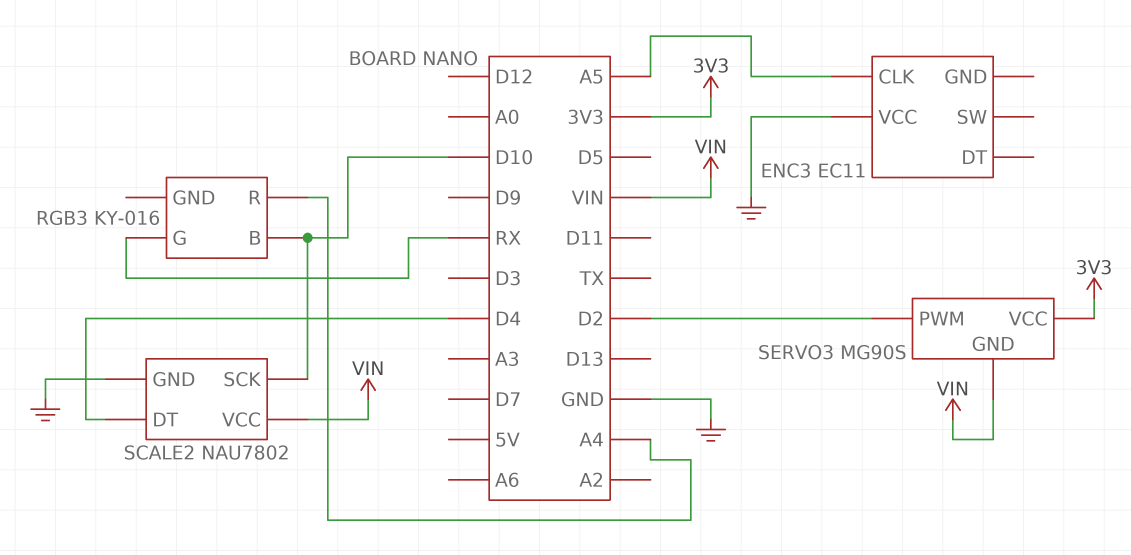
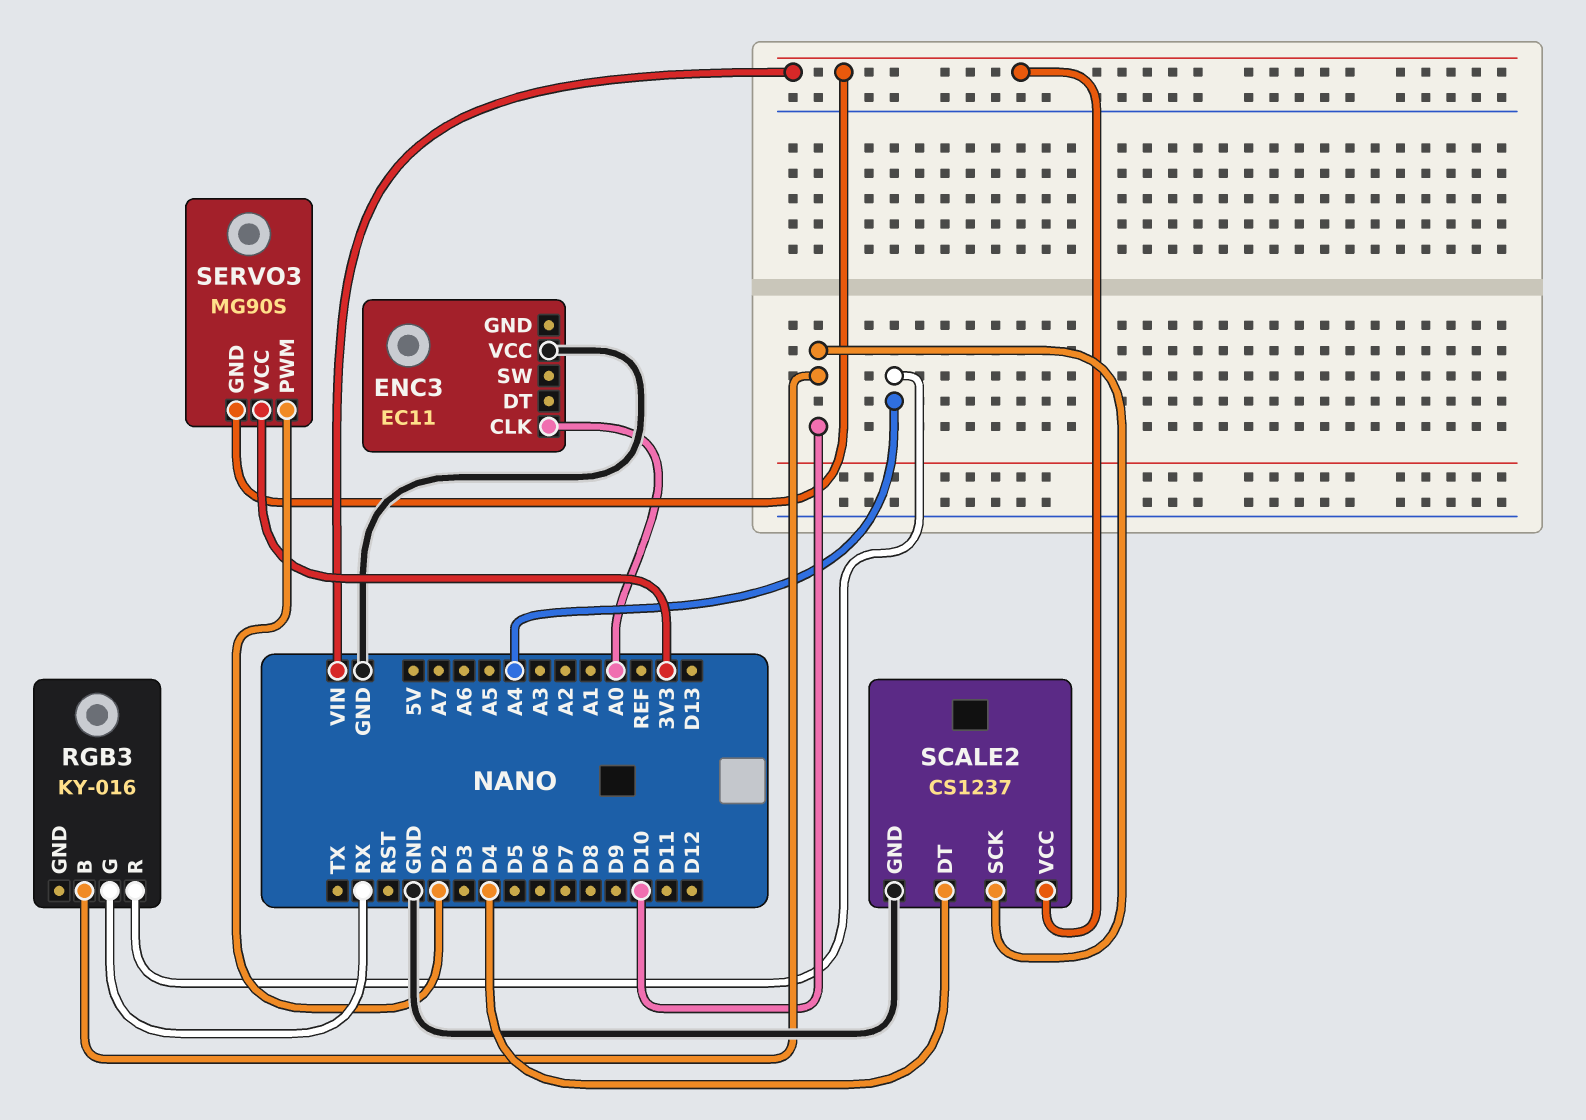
ENC3 pin CLK: A5 -> A0
SCALE2: NAU7802 -> CS1237

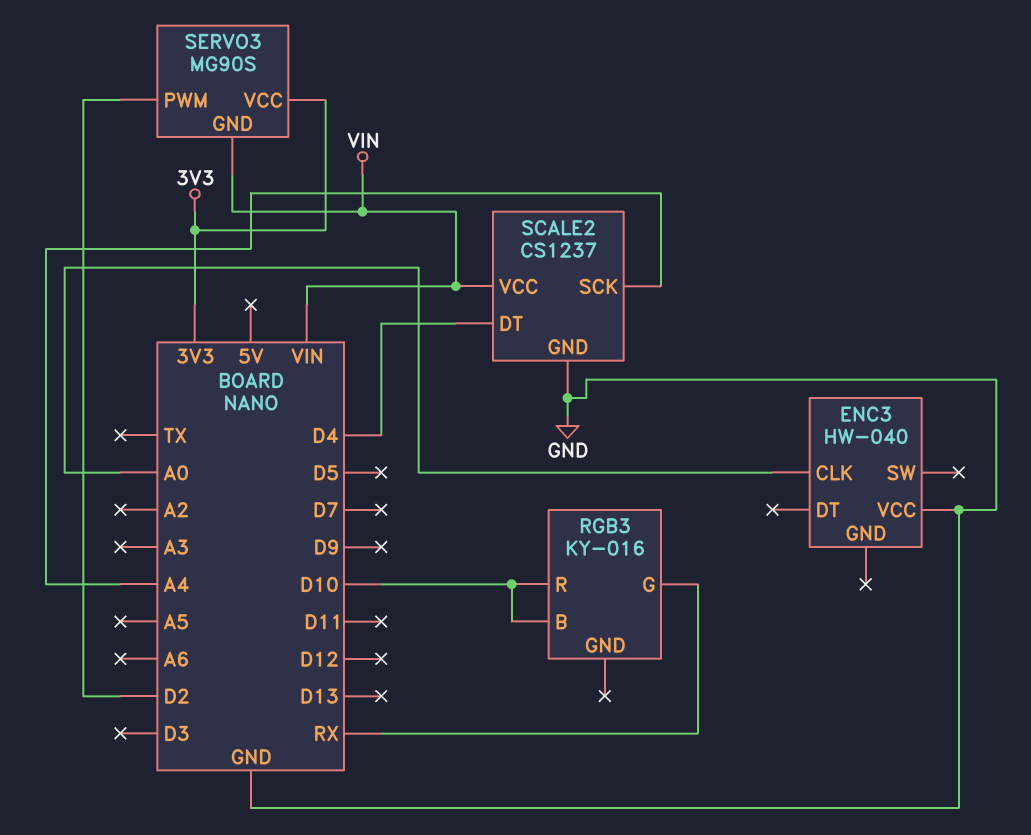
ENC3: EC11 -> HW-040
RGB3 pin R: A4 -> D10
SCALE2 pin SCK: D10 -> A4

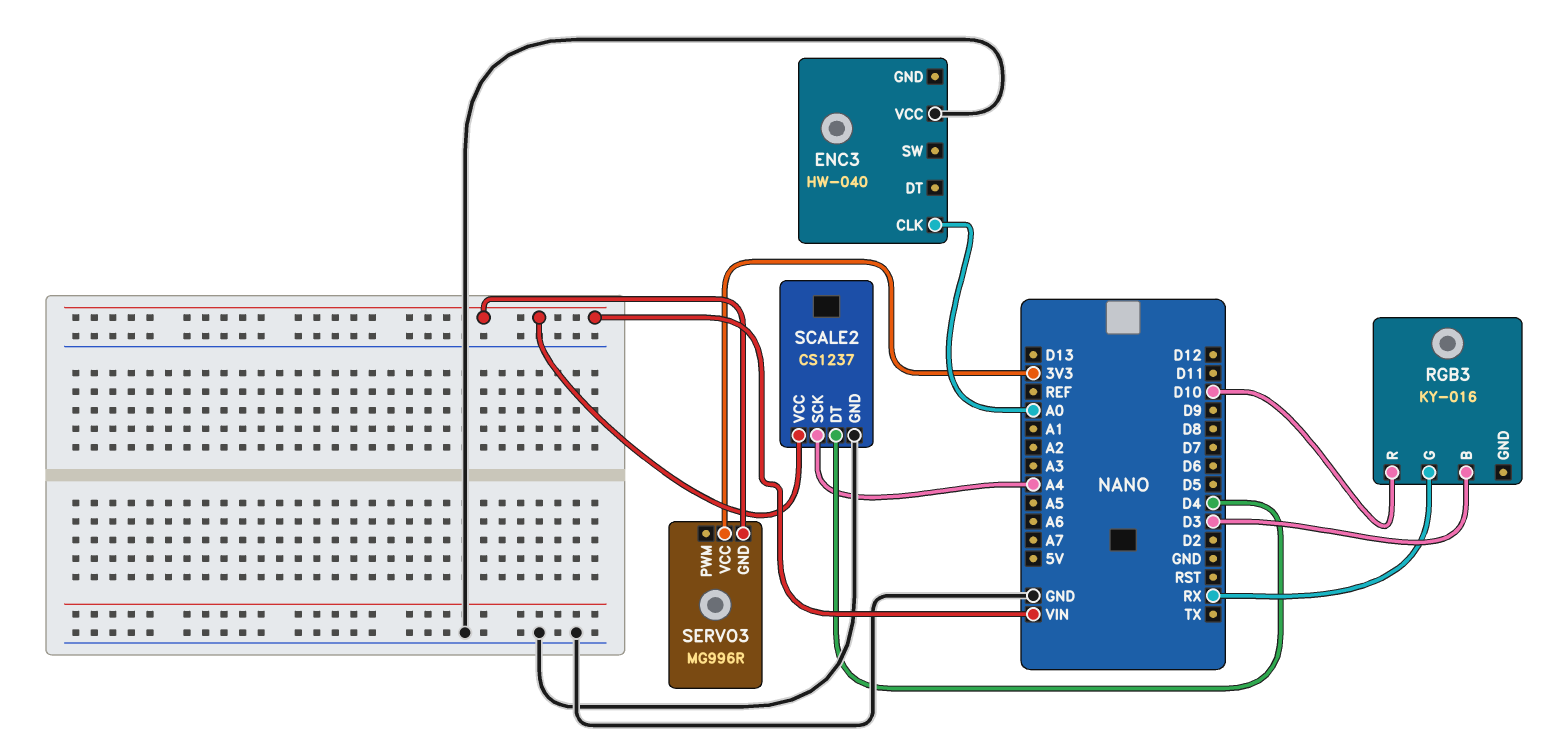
RGB3 pin B: D10 -> D3
SERVO3: MG90S -> MG996R
SERVO3 pin PWM: D2 -> none

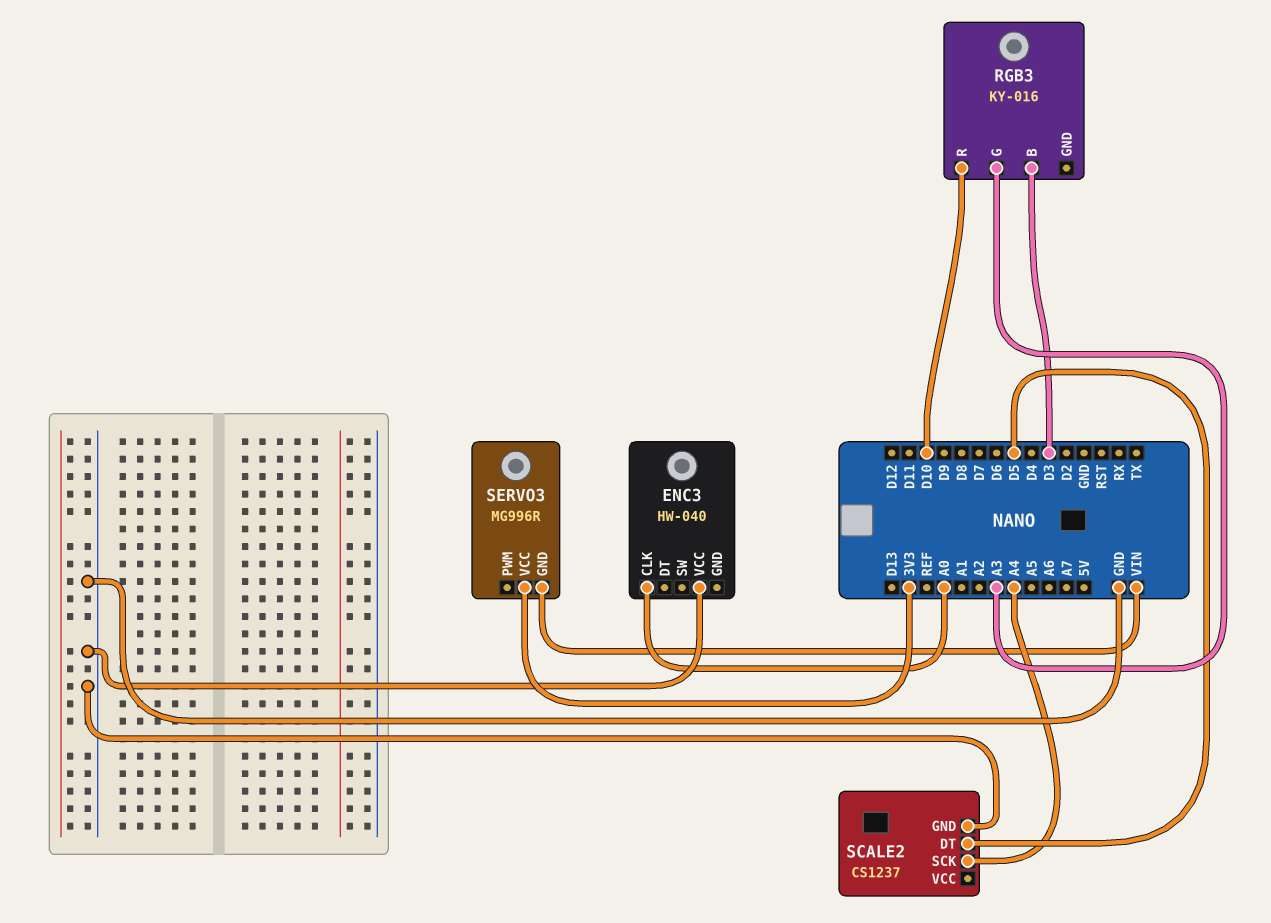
RGB3 pin G: RX -> A3
SCALE2 pin DT: D4 -> D5
SCALE2 pin VCC: VIN -> none

